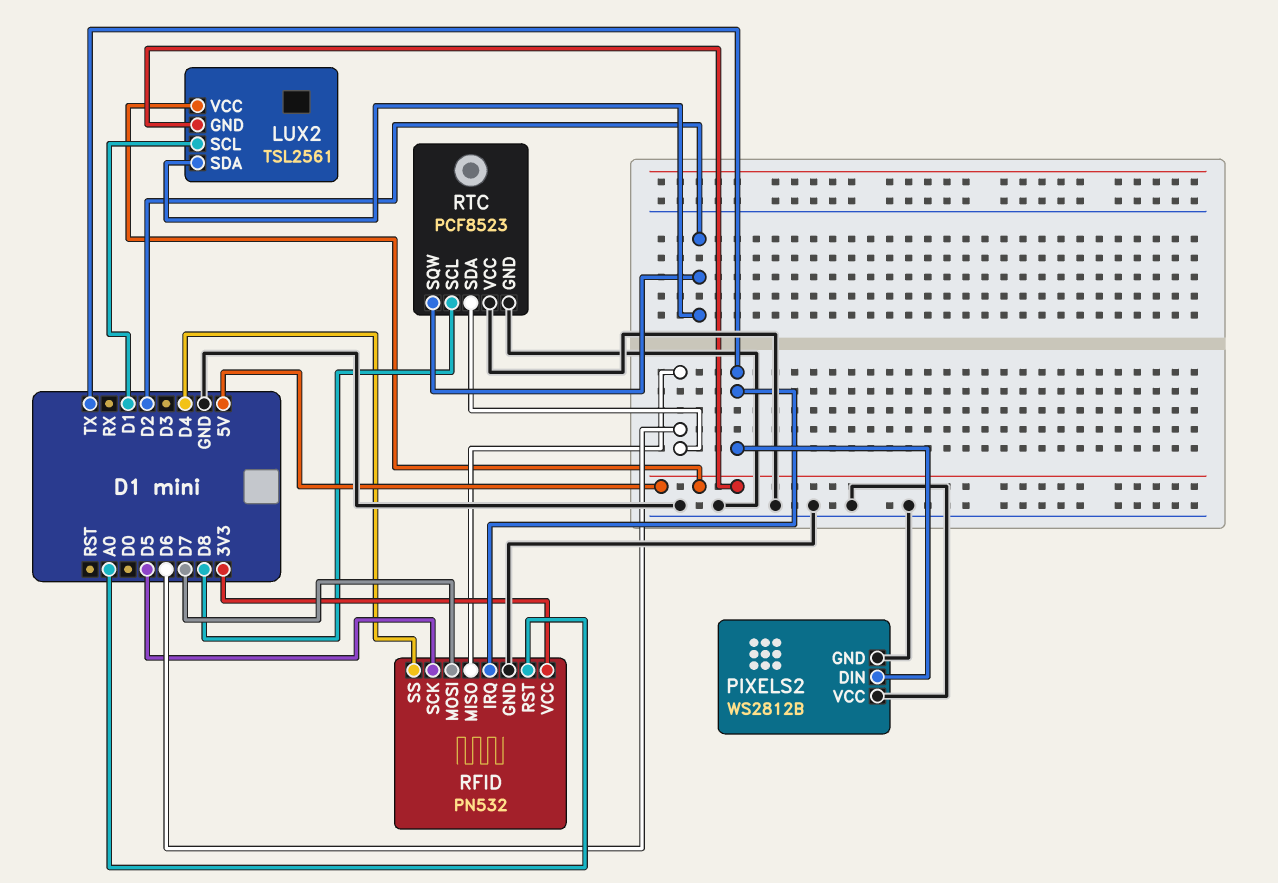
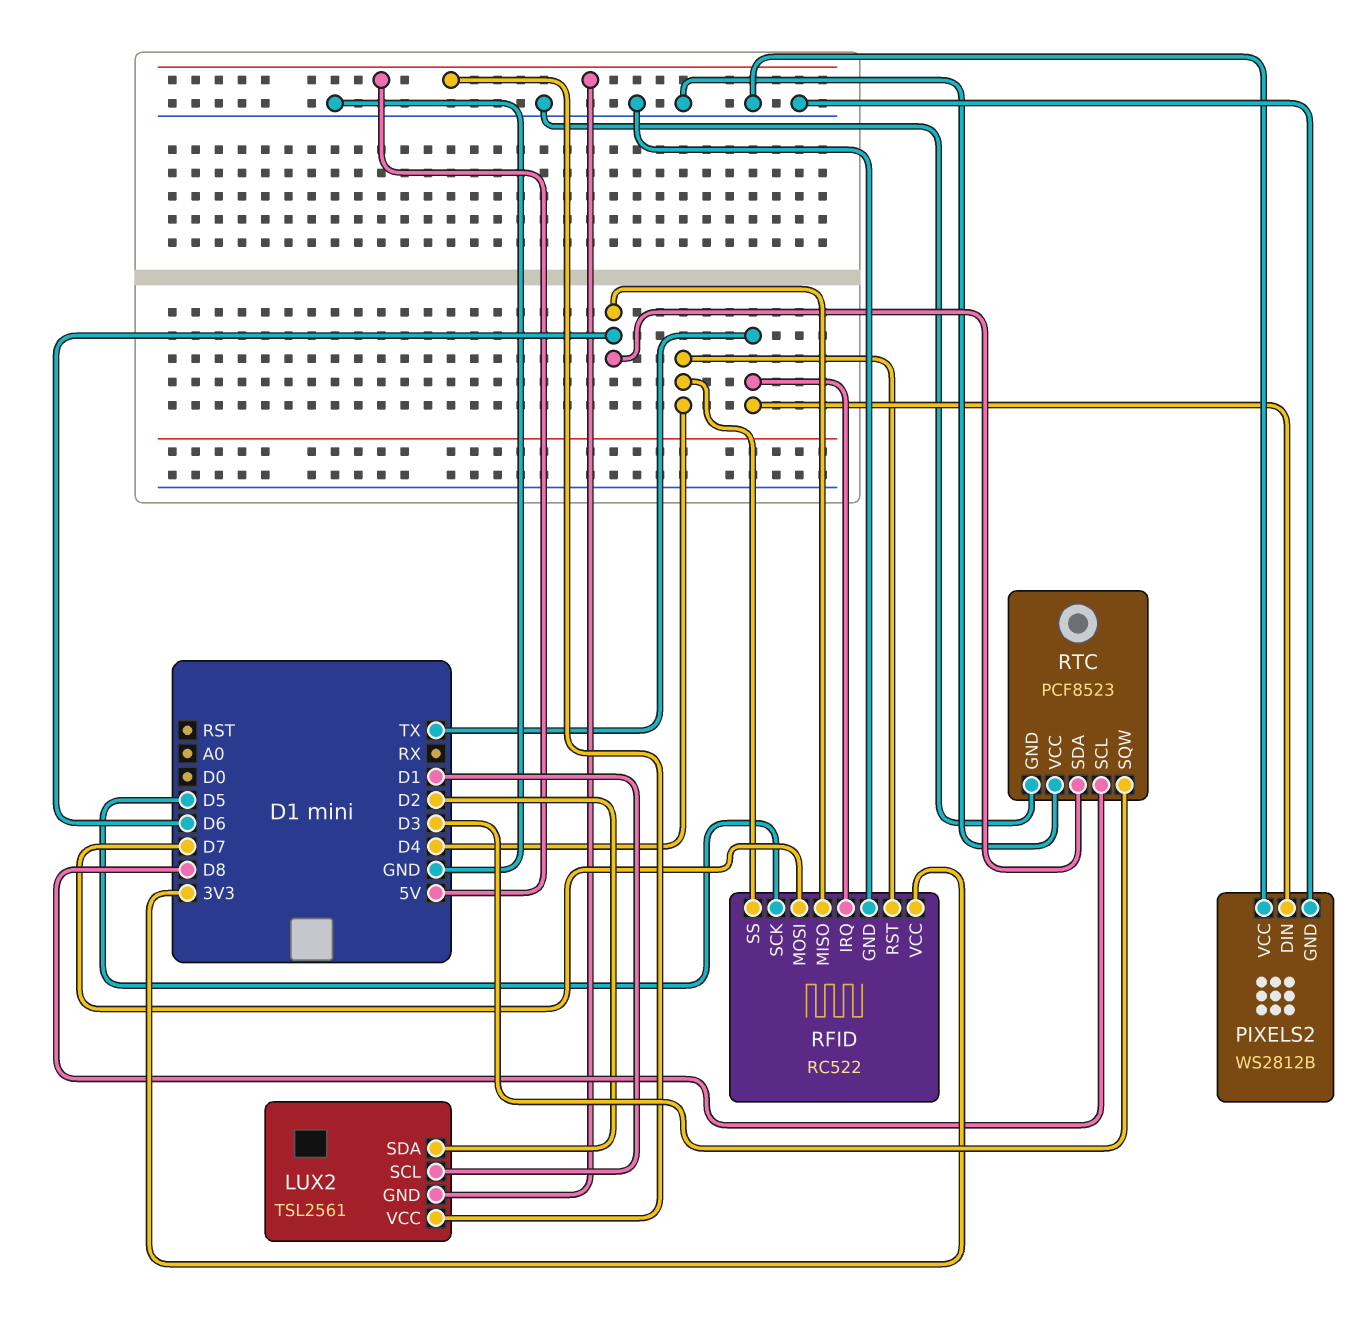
RFID: PN532 -> RC522
RFID pin RST: A0 -> D4
RTC pin SQW: D2 -> D3

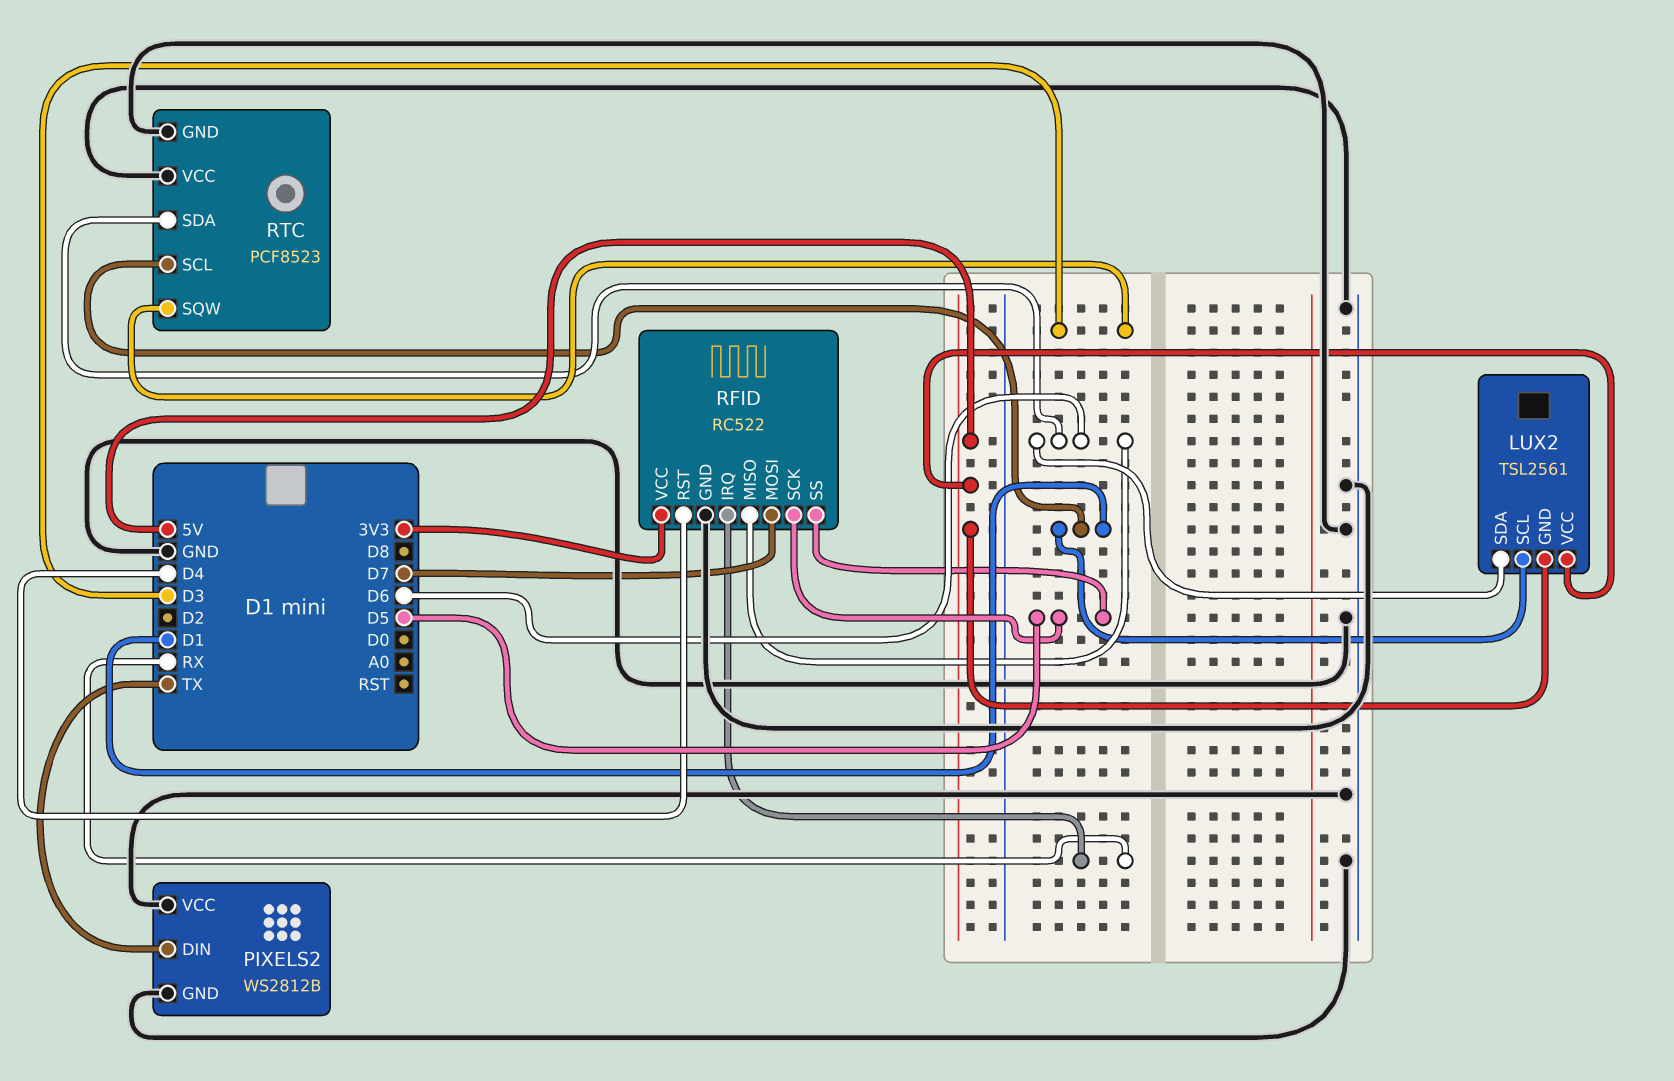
LUX2 pin SDA: D2 -> D6
RFID pin IRQ: TX -> RX
RFID pin SS: D4 -> D5
RTC pin SCL: D8 -> D1

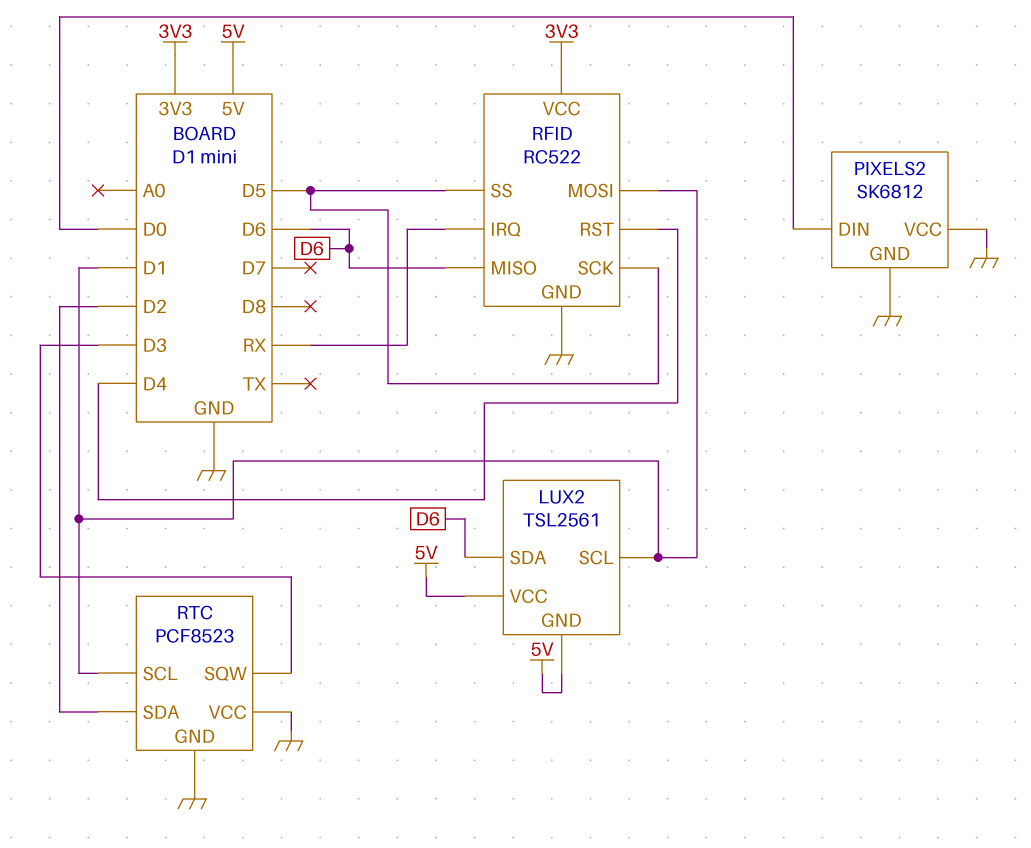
PIXELS2: WS2812B -> SK6812
PIXELS2 pin DIN: TX -> D0
RFID pin MOSI: D7 -> D1
RTC pin SDA: D6 -> D2

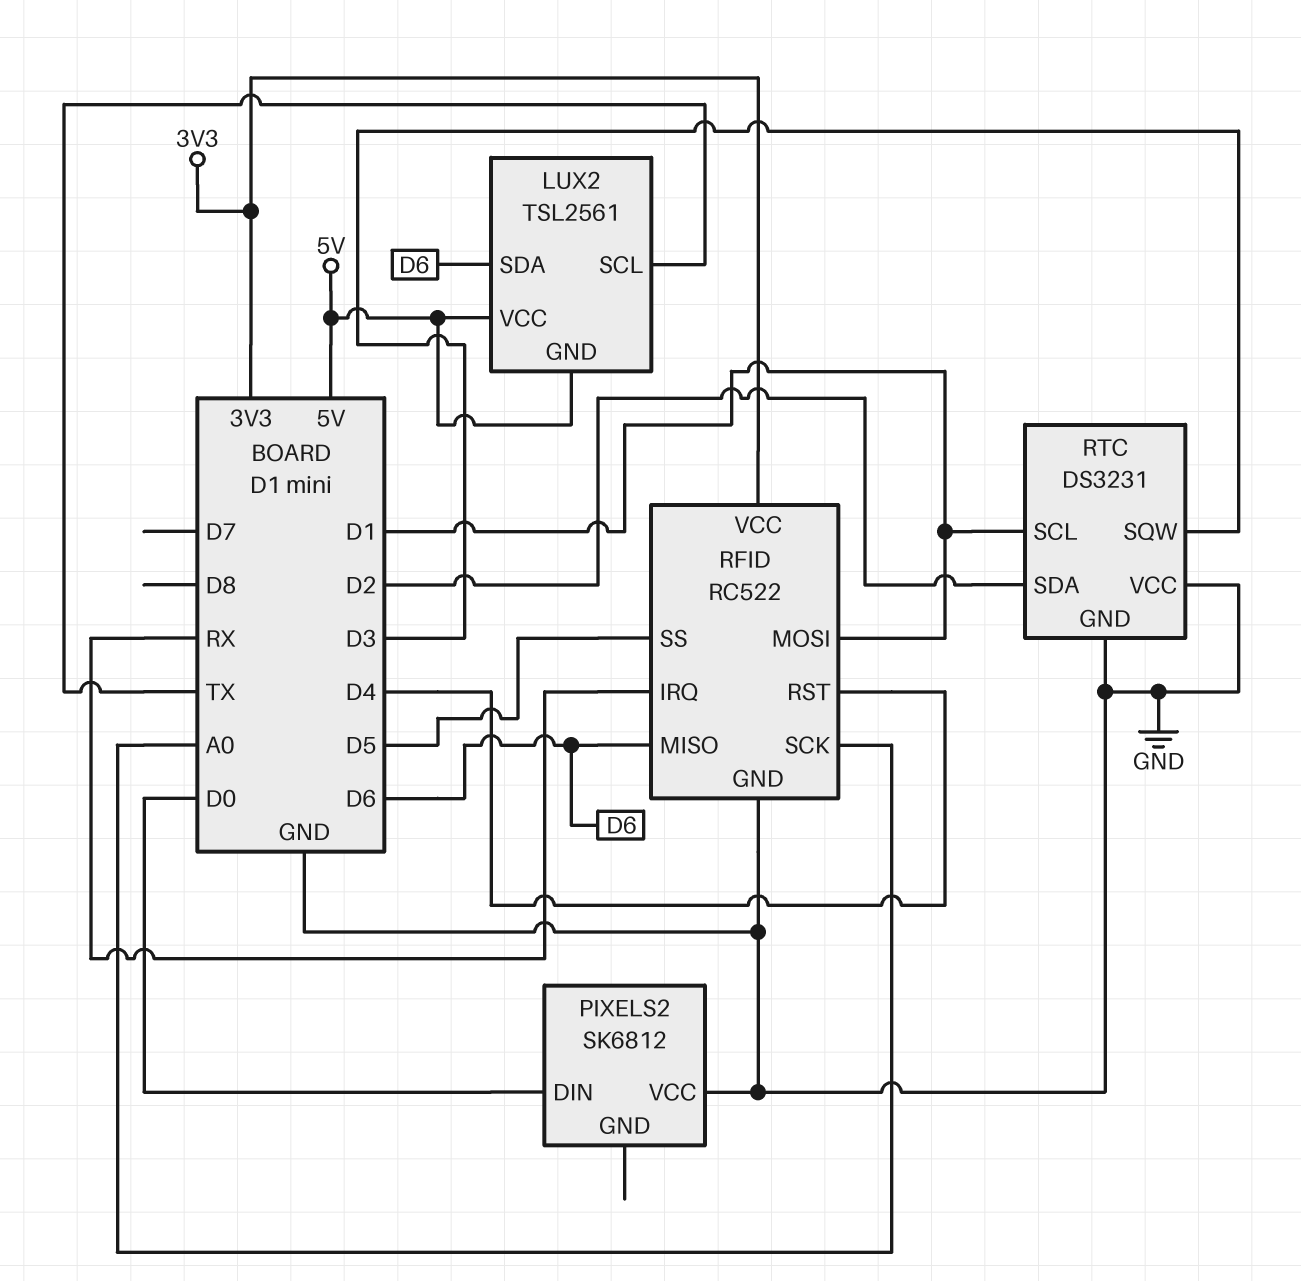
LUX2 pin SCL: D1 -> TX
PIXELS2 pin GND: GND -> none
RFID pin SCK: D5 -> A0
RTC: PCF8523 -> DS3231

